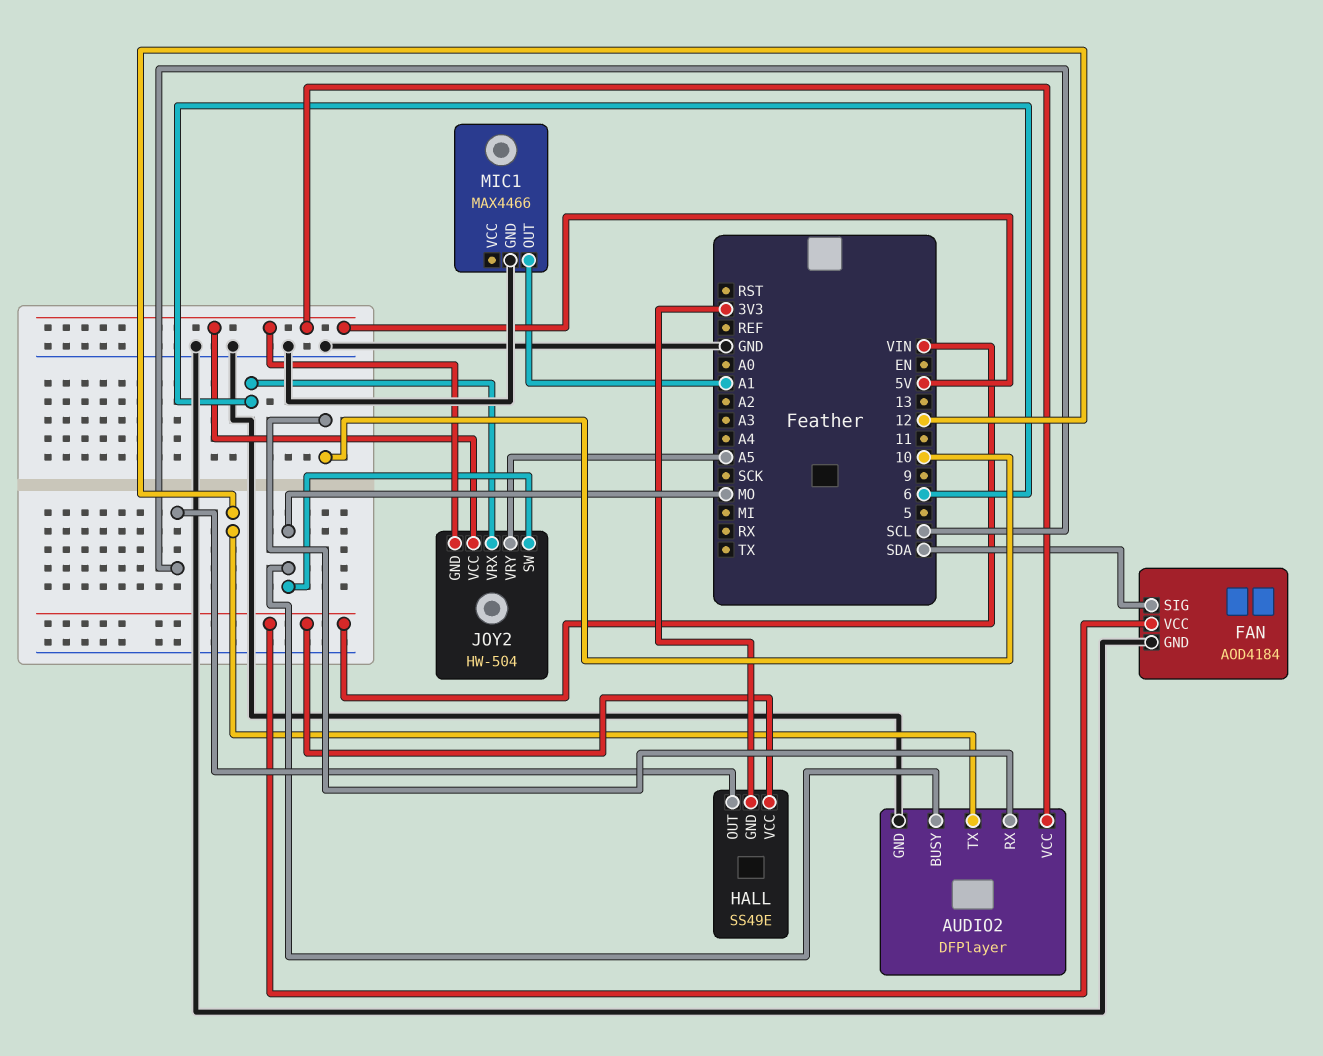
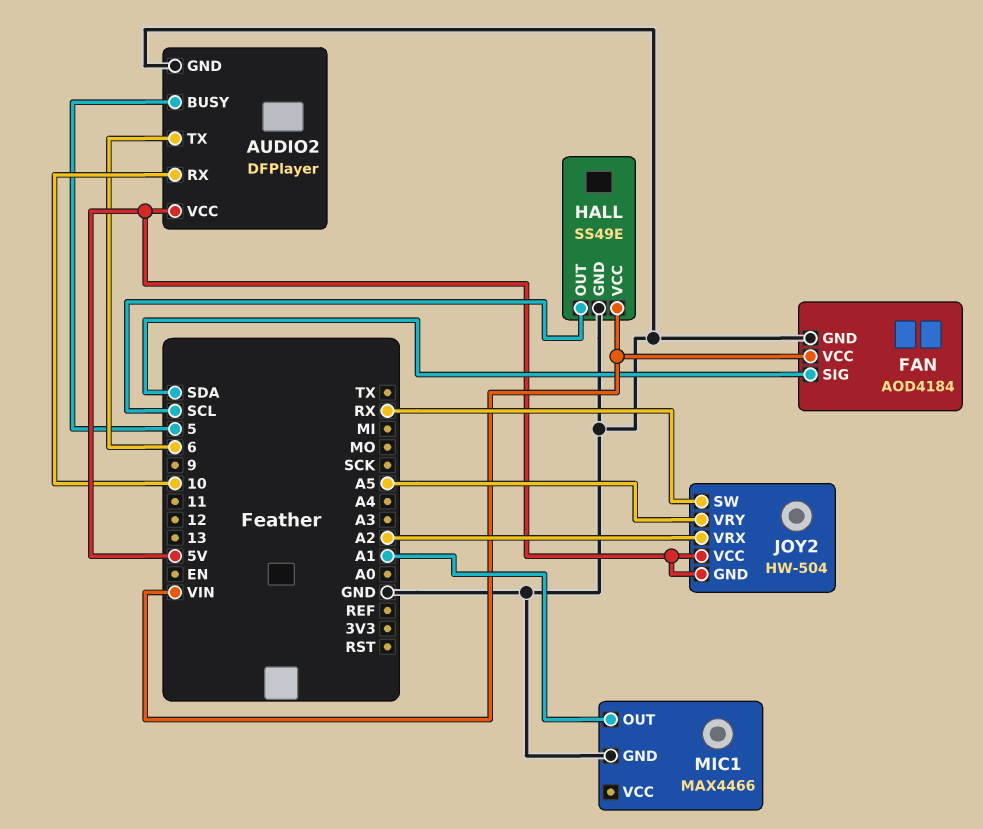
AUDIO2 pin BUSY: MO -> 5
AUDIO2 pin TX: 12 -> 6
HALL pin GND: 3V3 -> GND
JOY2 pin SW: MO -> RX
JOY2 pin VRX: 6 -> A2

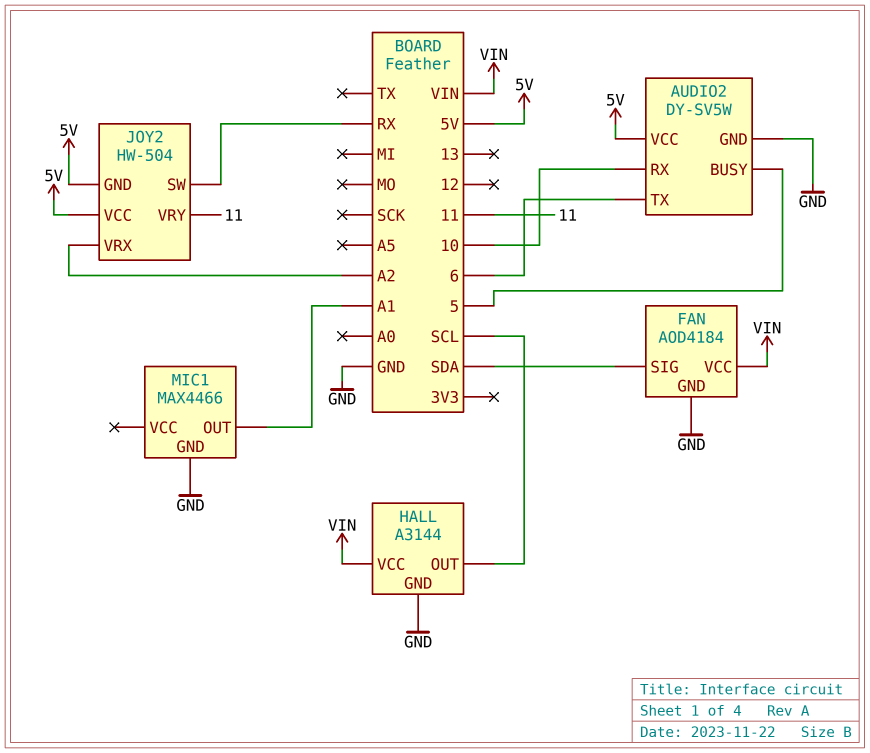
AUDIO2: DFPlayer -> DY-SV5W
HALL: SS49E -> A3144
JOY2 pin VRY: A5 -> 11

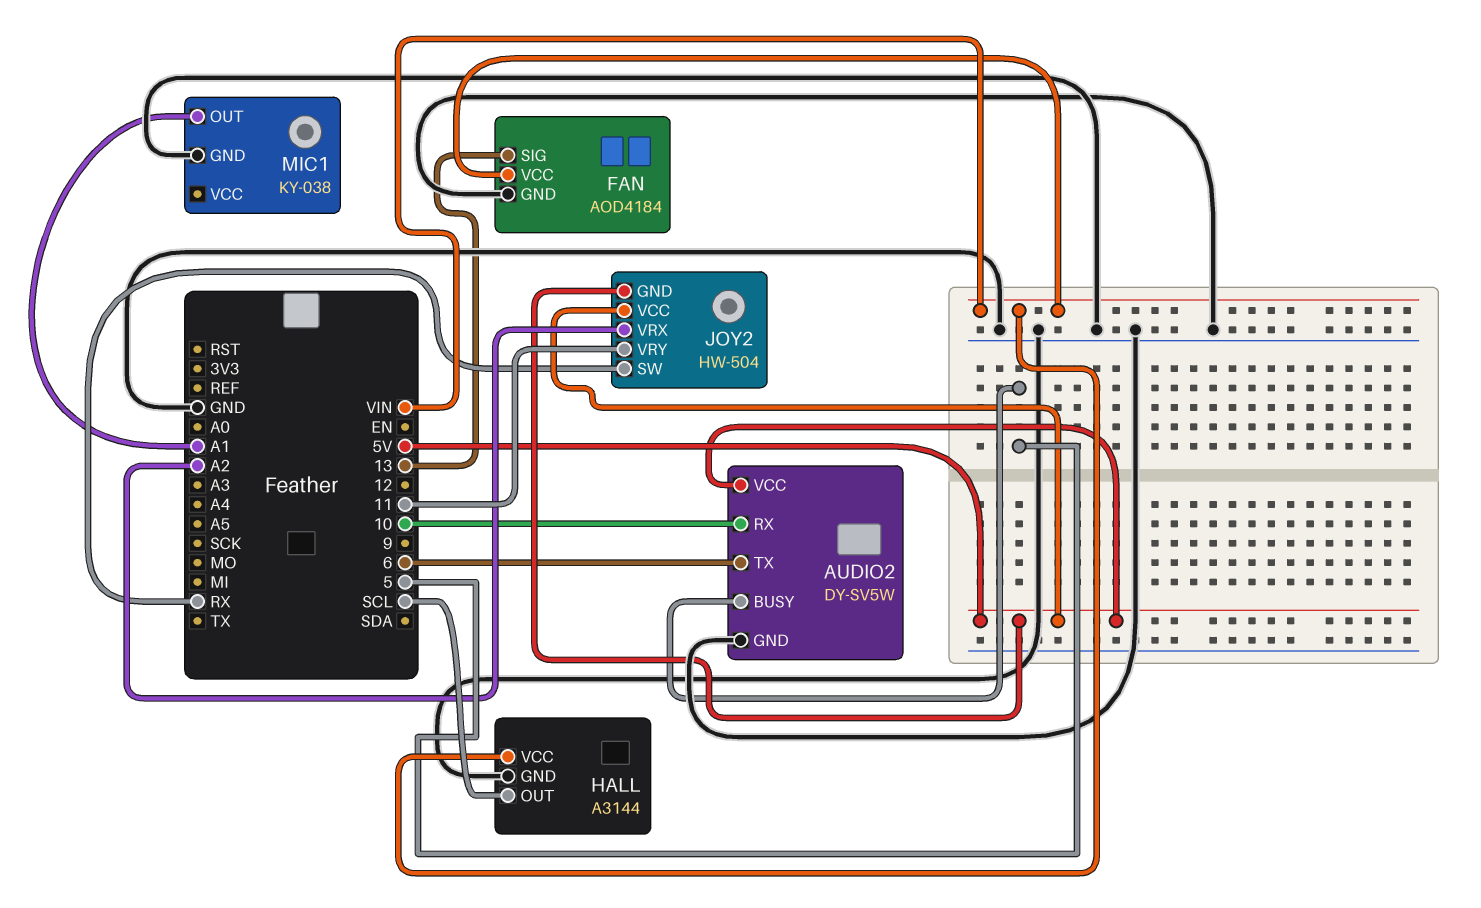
FAN pin SIG: SDA -> 13
MIC1: MAX4466 -> KY-038

